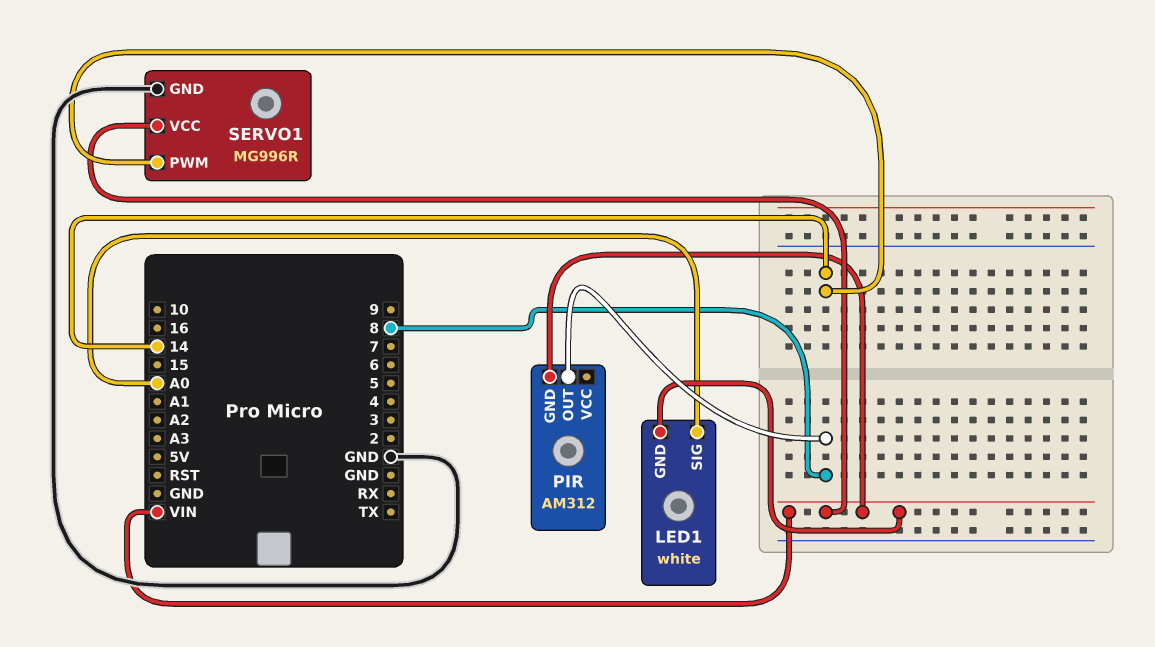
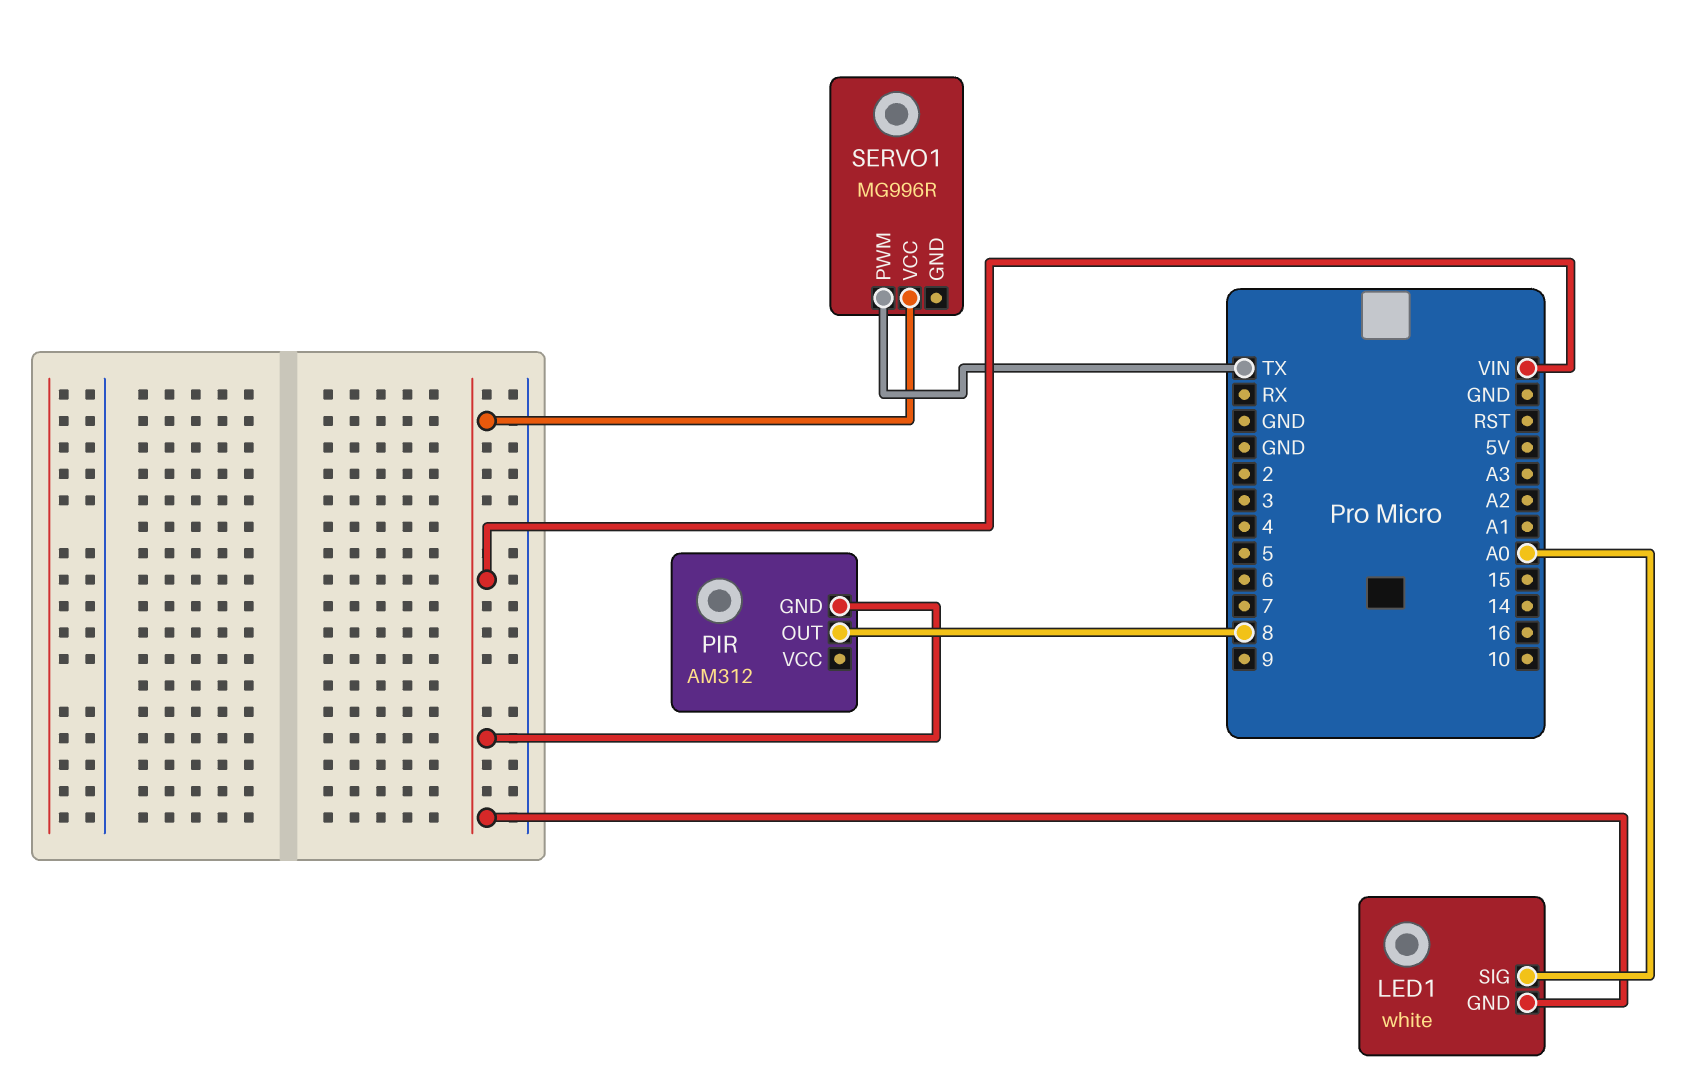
SERVO1 pin GND: GND -> none
SERVO1 pin PWM: 14 -> TX

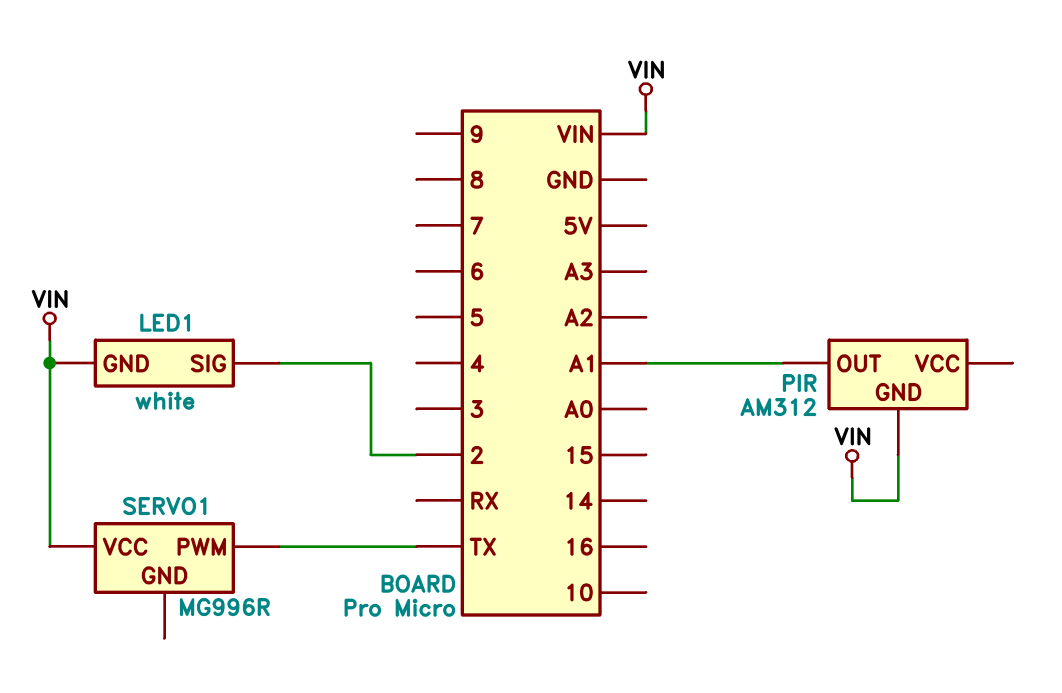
LED1 pin SIG: A0 -> 2
PIR pin OUT: 8 -> A1

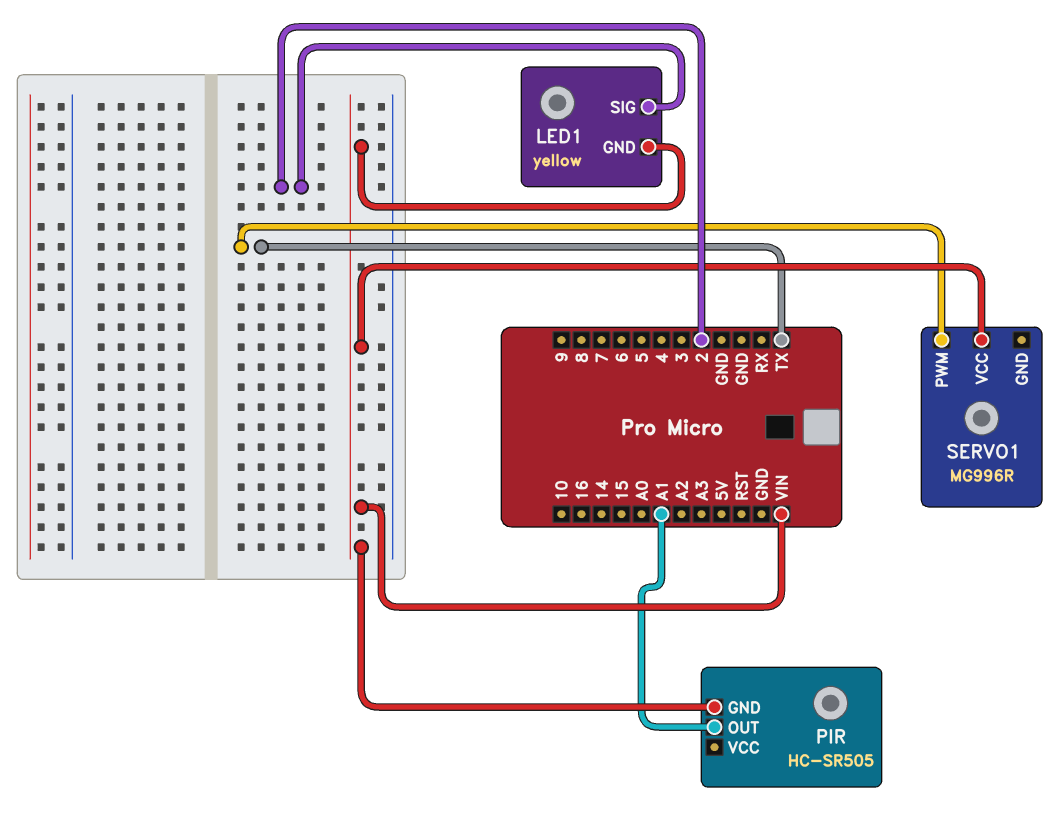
LED1: white -> yellow
PIR: AM312 -> HC-SR505

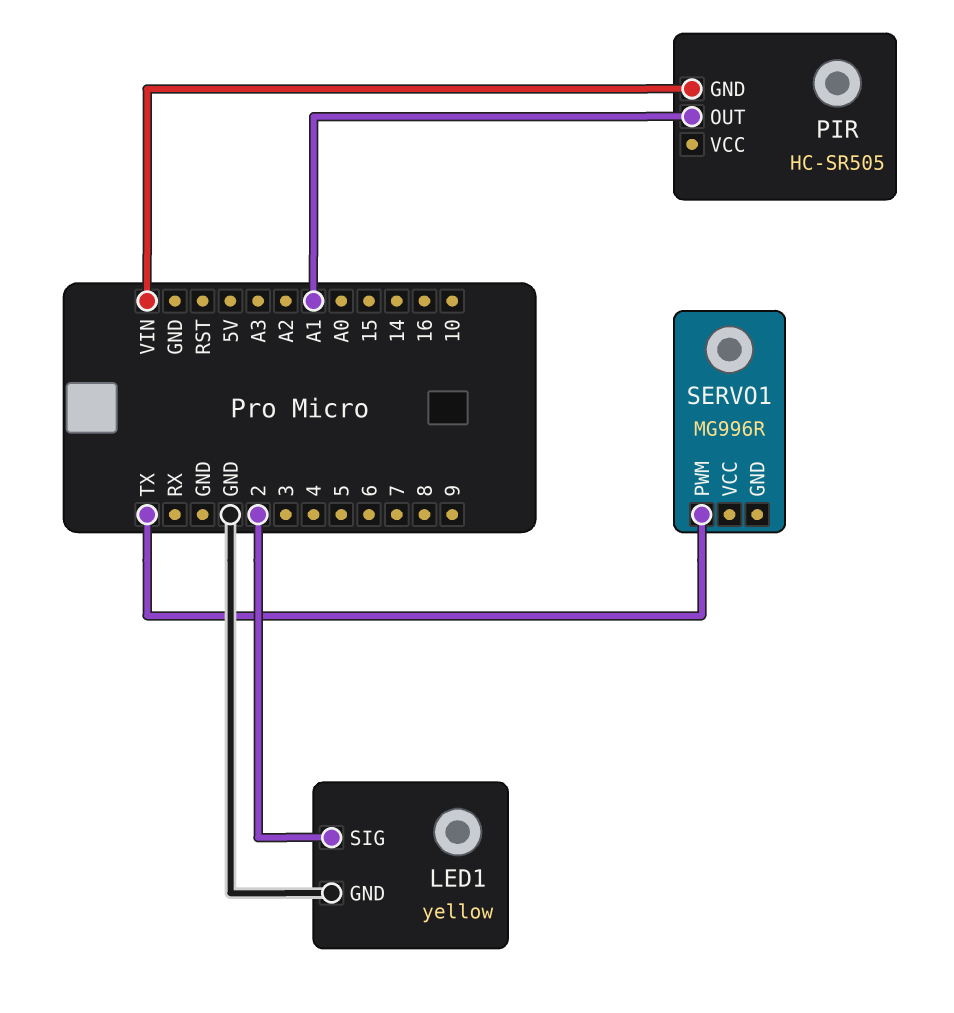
LED1 pin GND: VIN -> GND
SERVO1 pin VCC: VIN -> none

